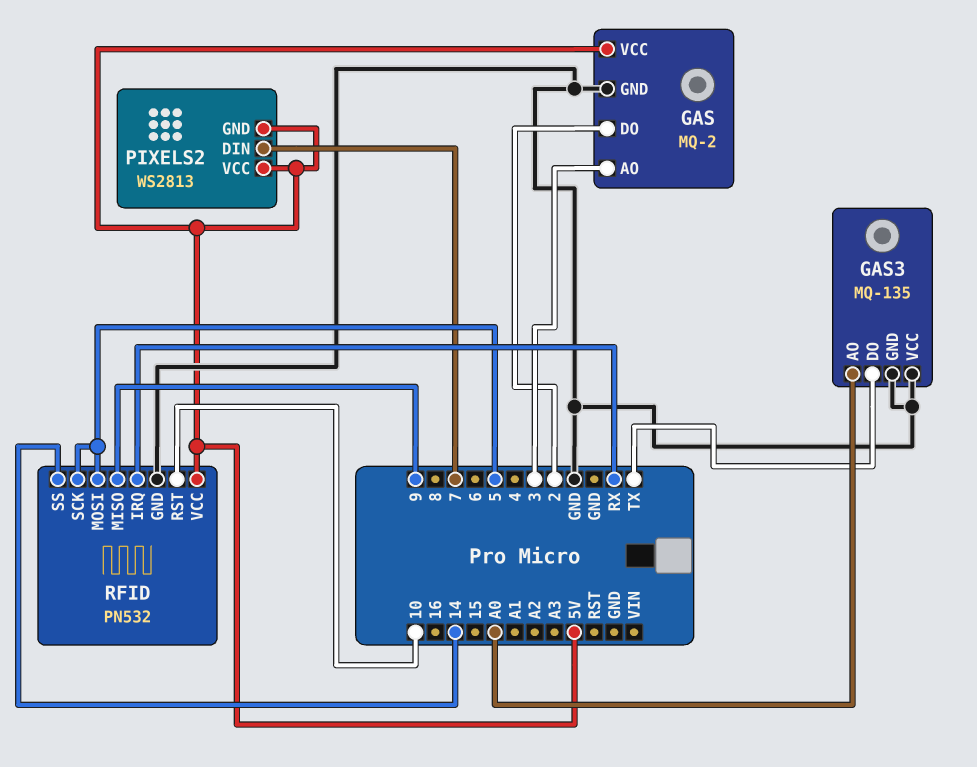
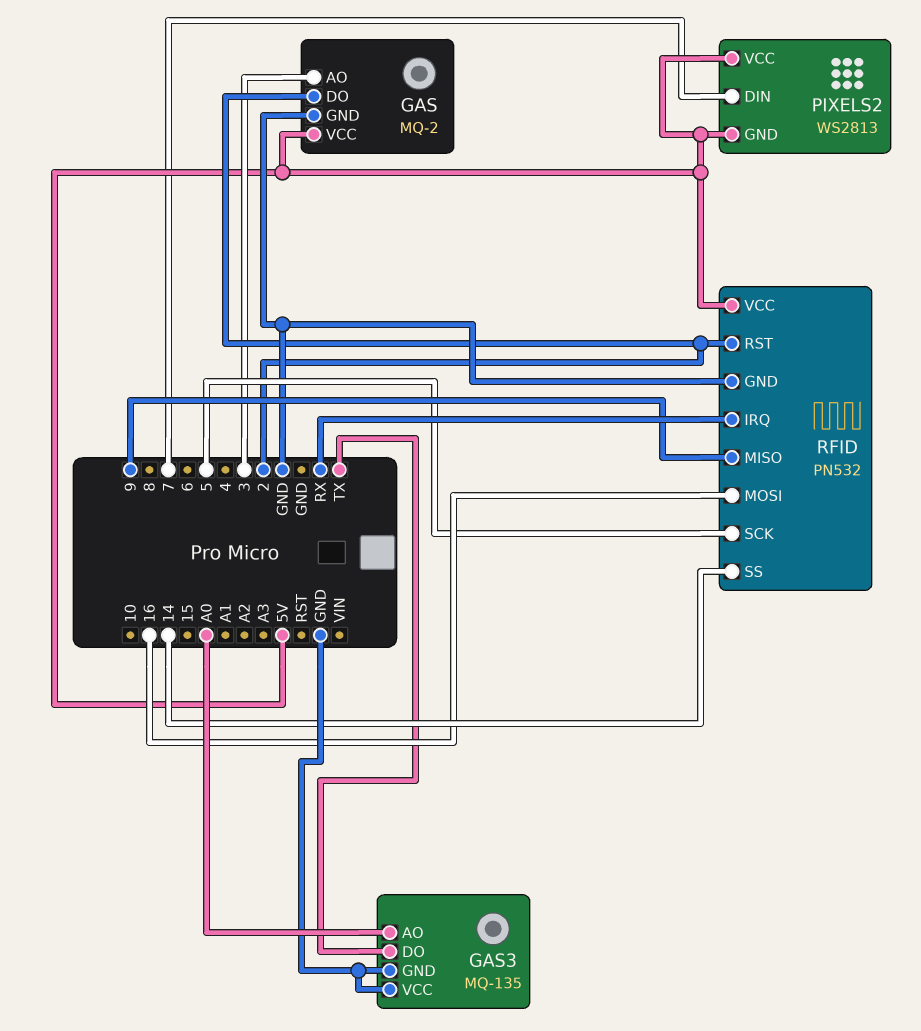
RFID pin MOSI: 5 -> 16
RFID pin RST: 10 -> 2

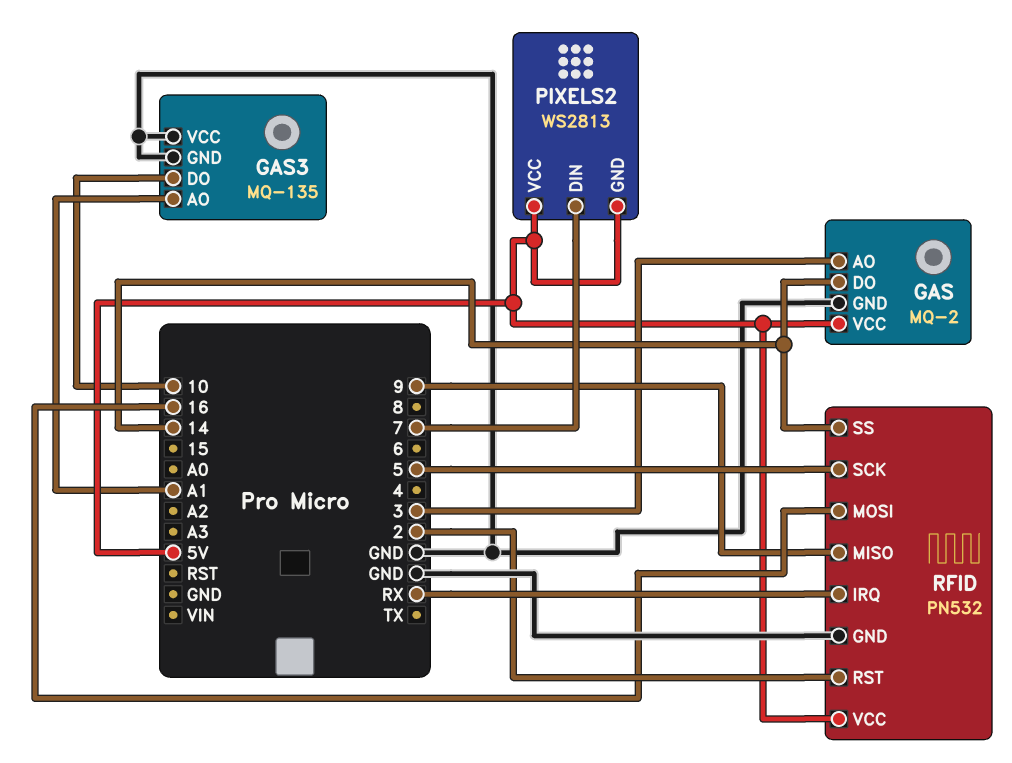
GAS pin DO: 2 -> 14
GAS3 pin AO: A0 -> A1
GAS3 pin DO: TX -> 10

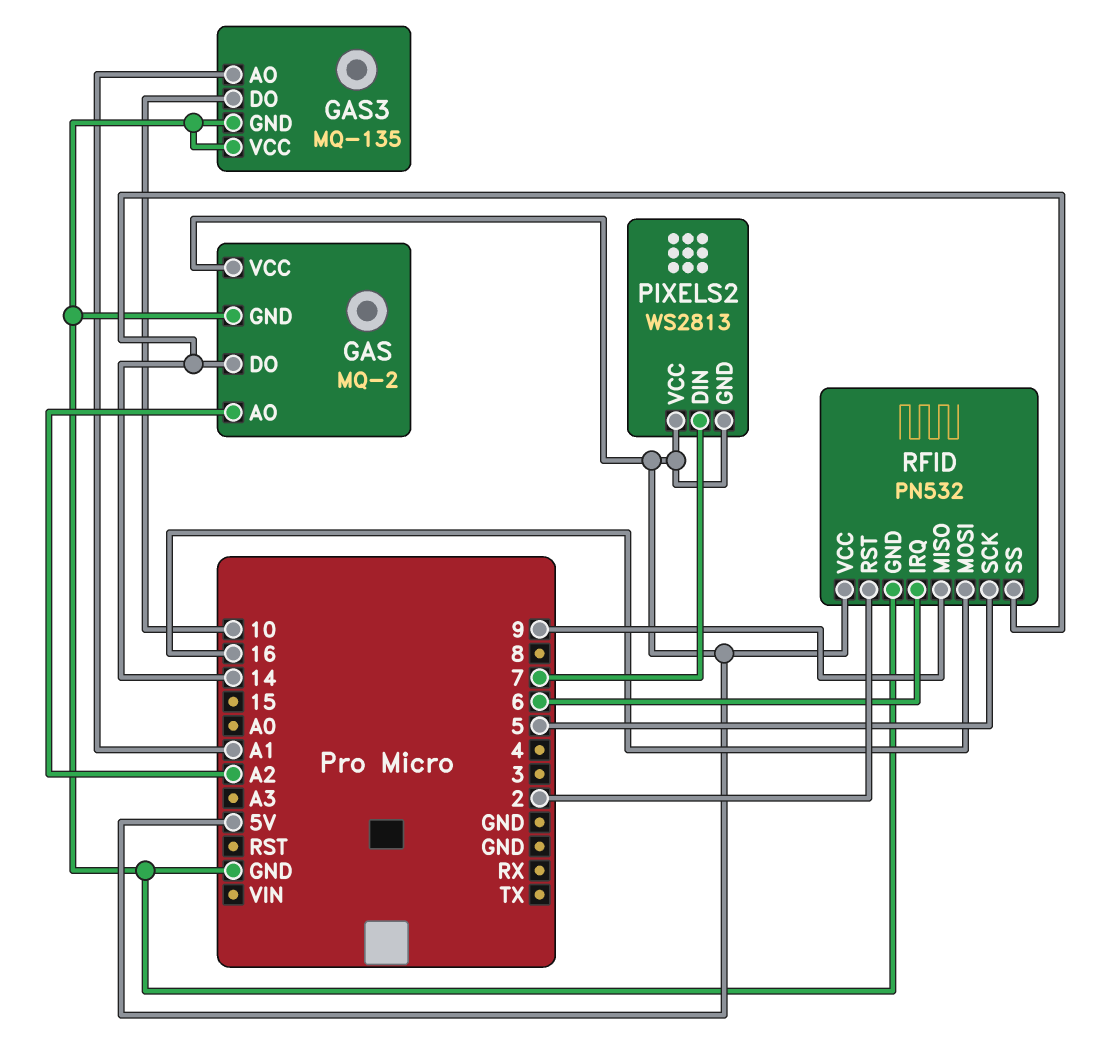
GAS pin AO: 3 -> A2
RFID pin IRQ: RX -> 6

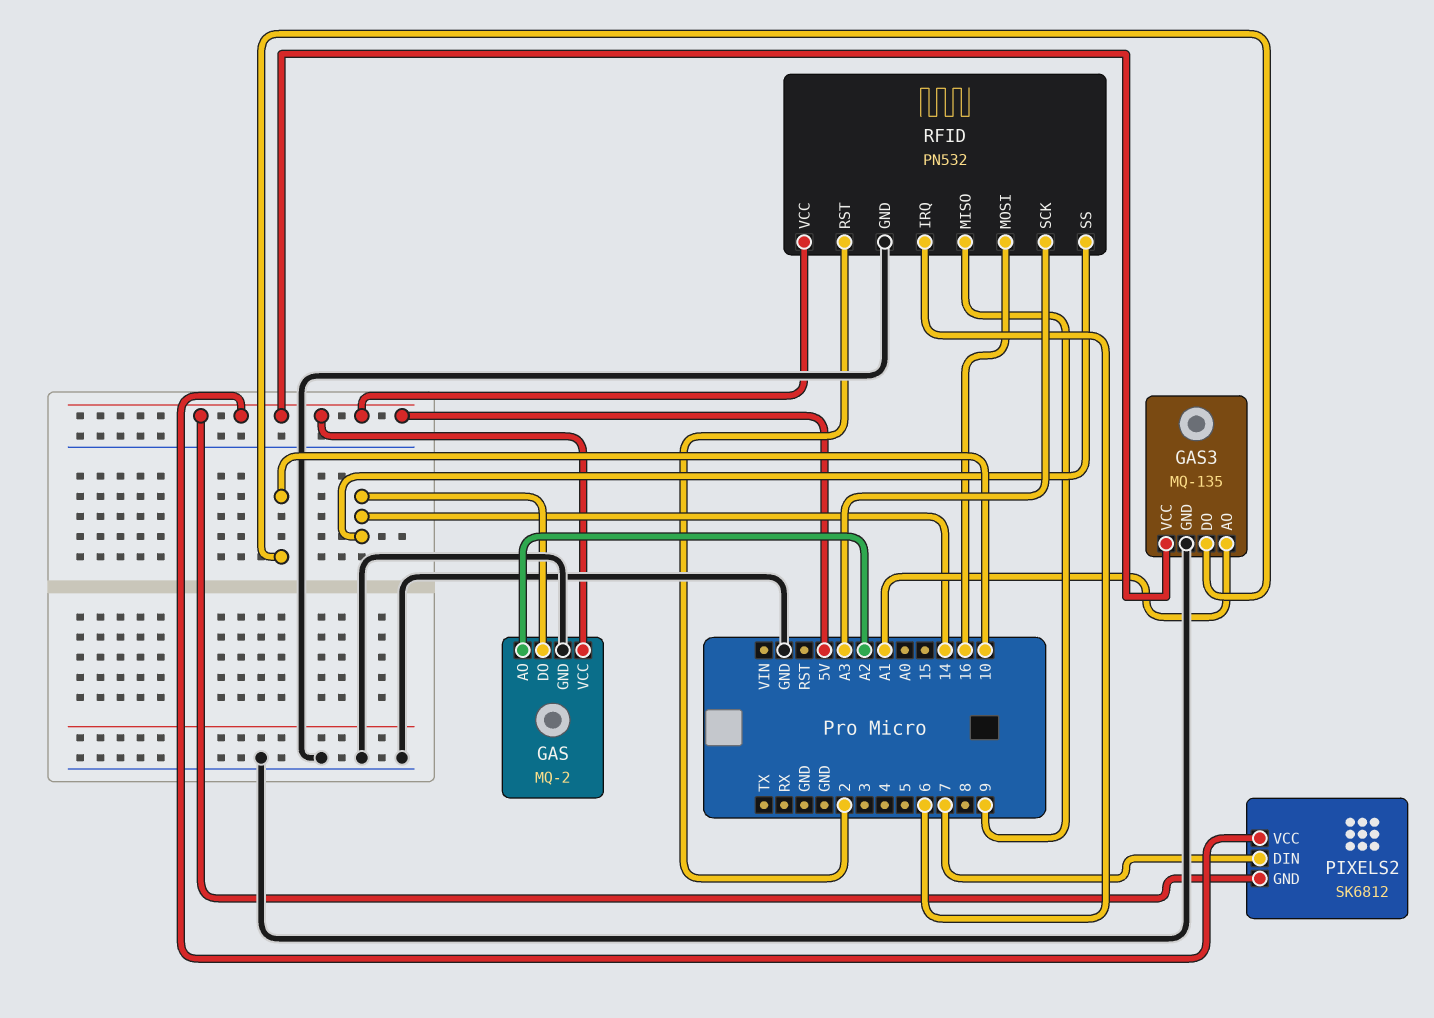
GAS3 pin VCC: GND -> 5V
PIXELS2: WS2813 -> SK6812
RFID pin SCK: 5 -> A3

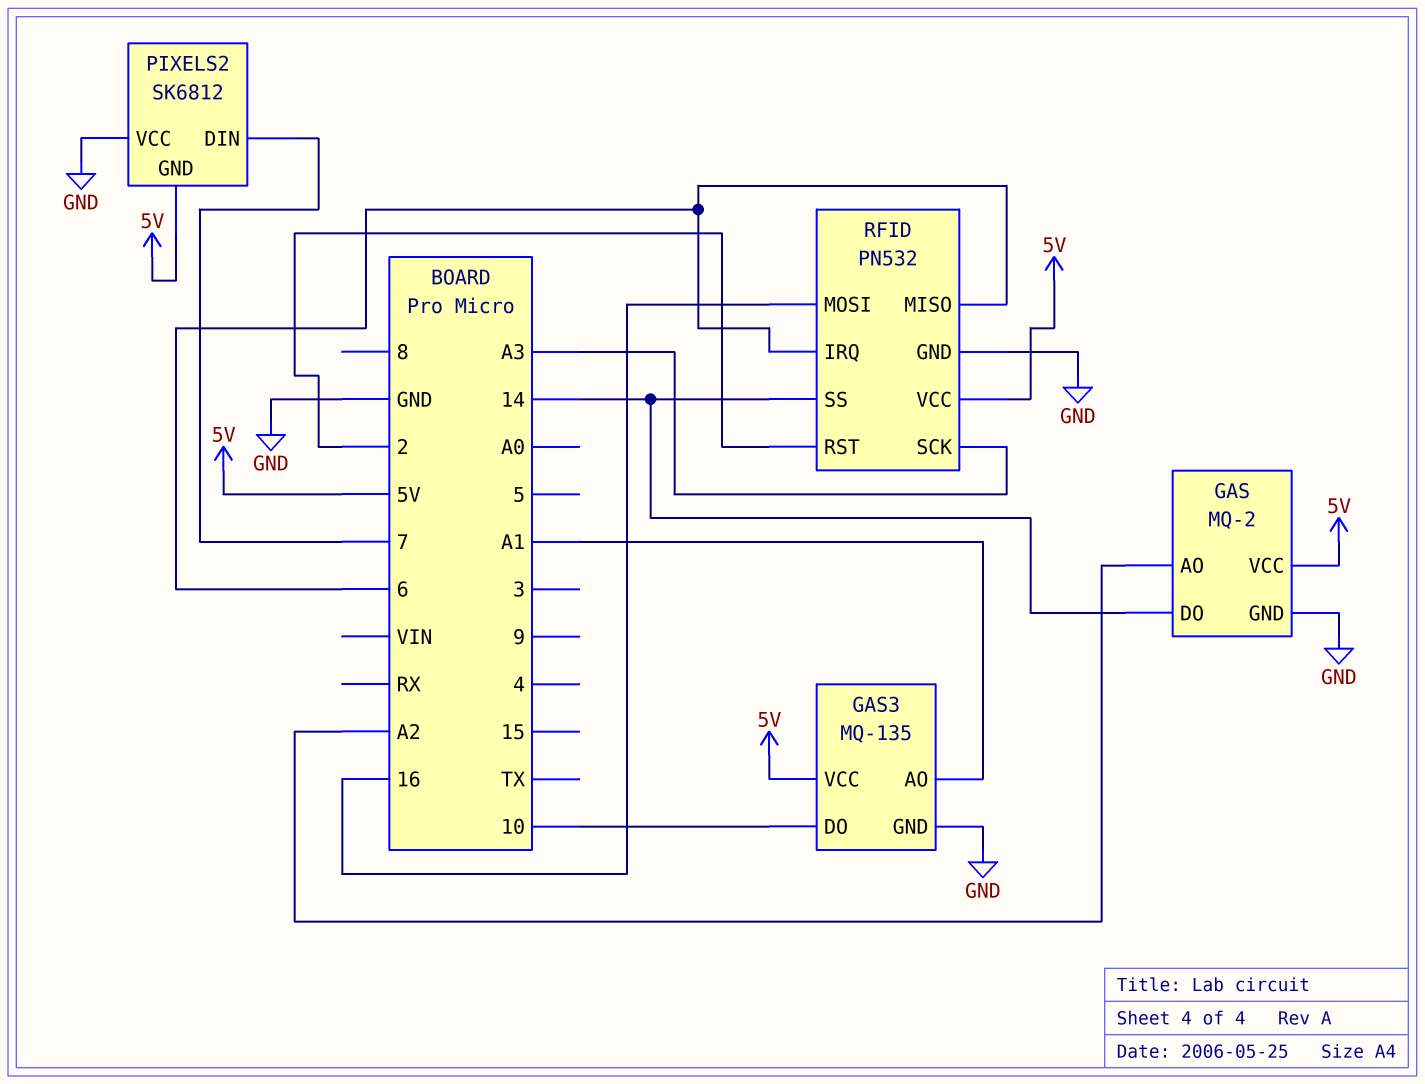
PIXELS2 pin VCC: 5V -> GND
RFID pin MISO: 9 -> 6

